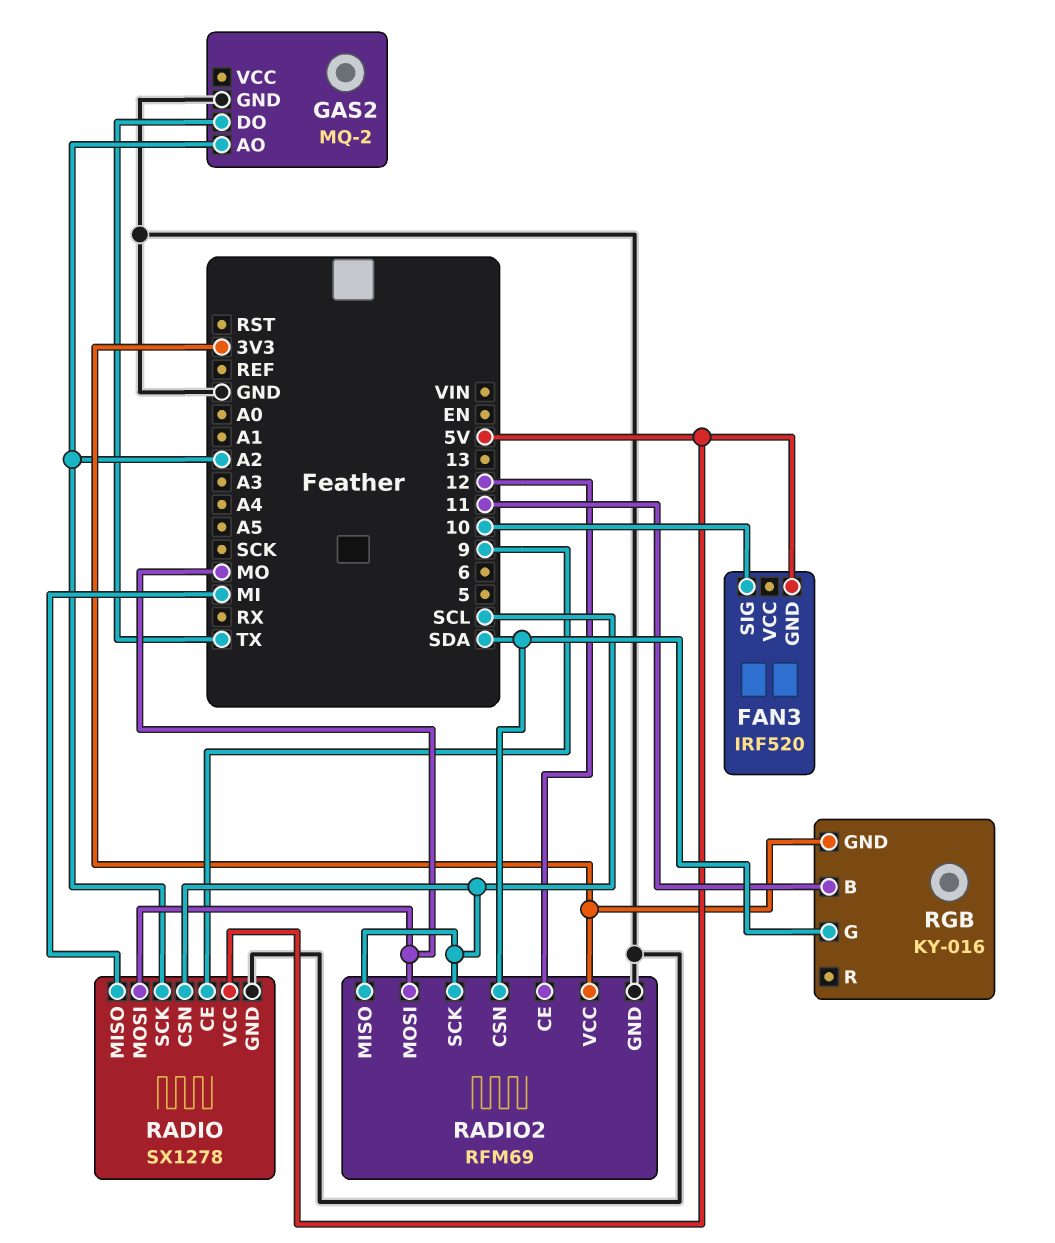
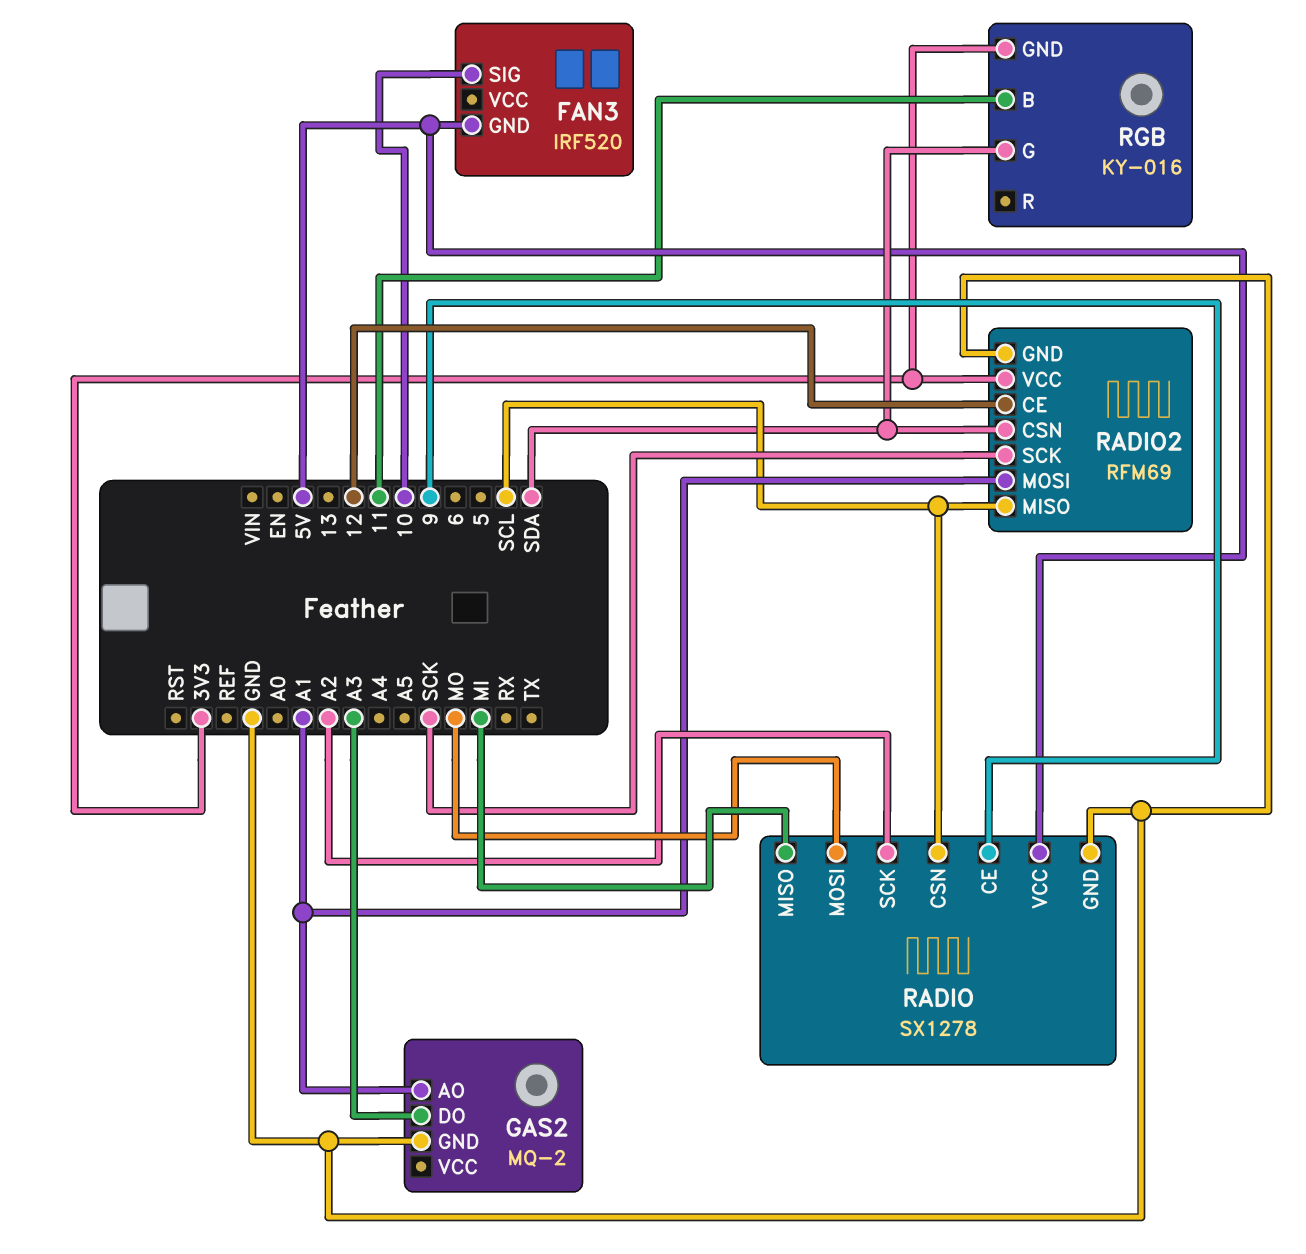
GAS2 pin AO: A2 -> A1
GAS2 pin DO: TX -> A3
RADIO2 pin MOSI: MO -> A1
RADIO2 pin SCK: SCL -> SCK

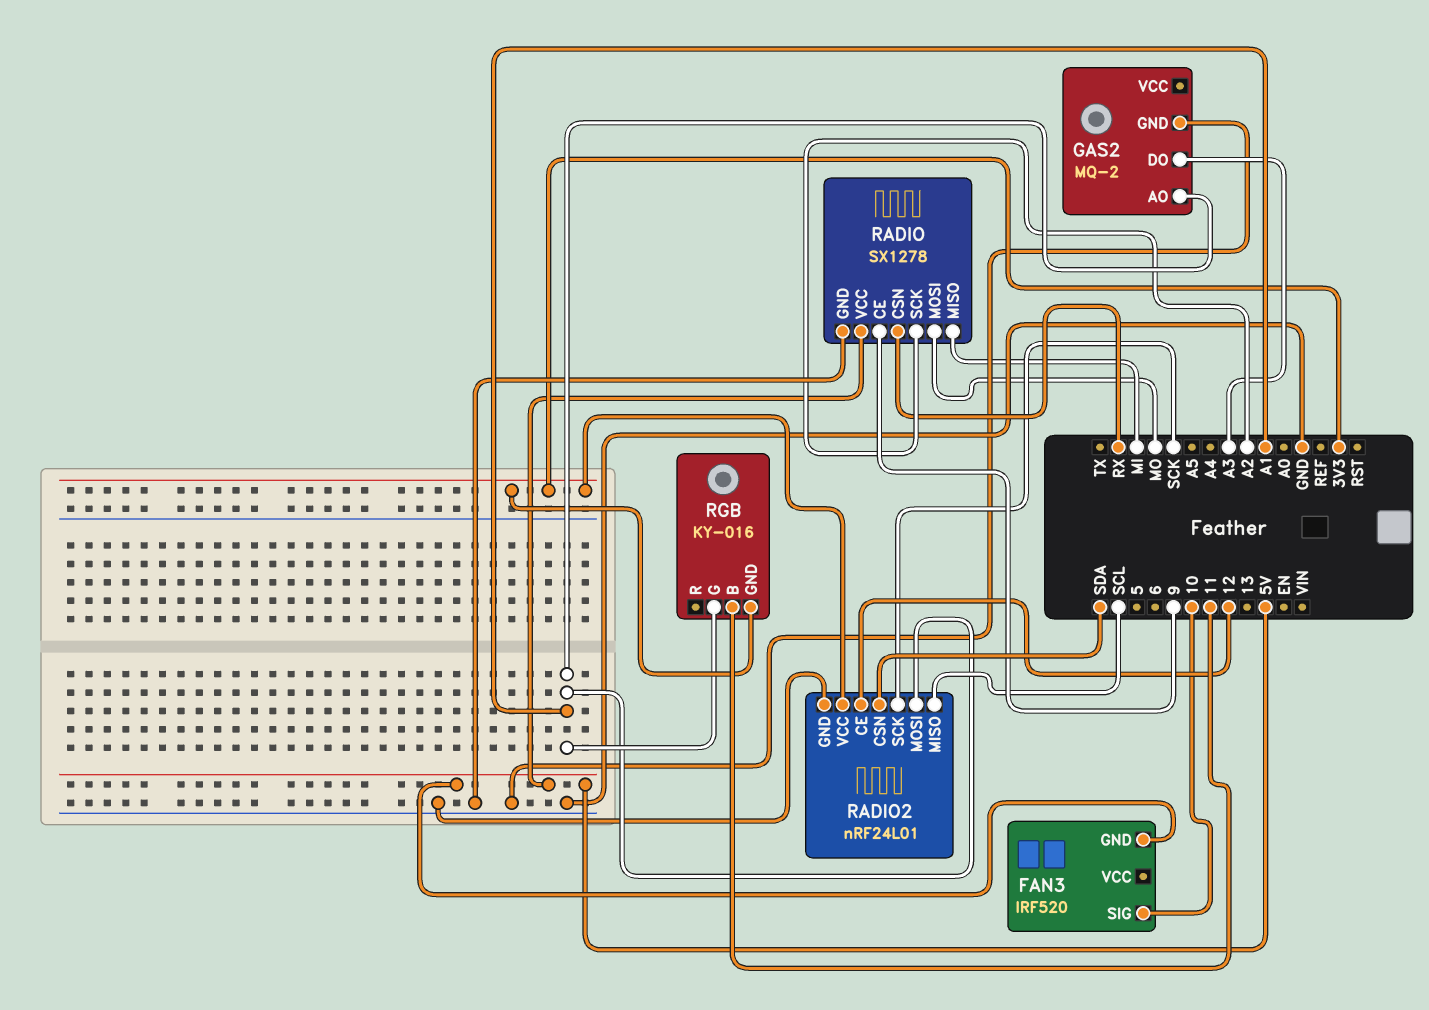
RADIO pin CSN: SCL -> RX
RADIO2: RFM69 -> nRF24L01
RGB pin G: SDA -> A1

